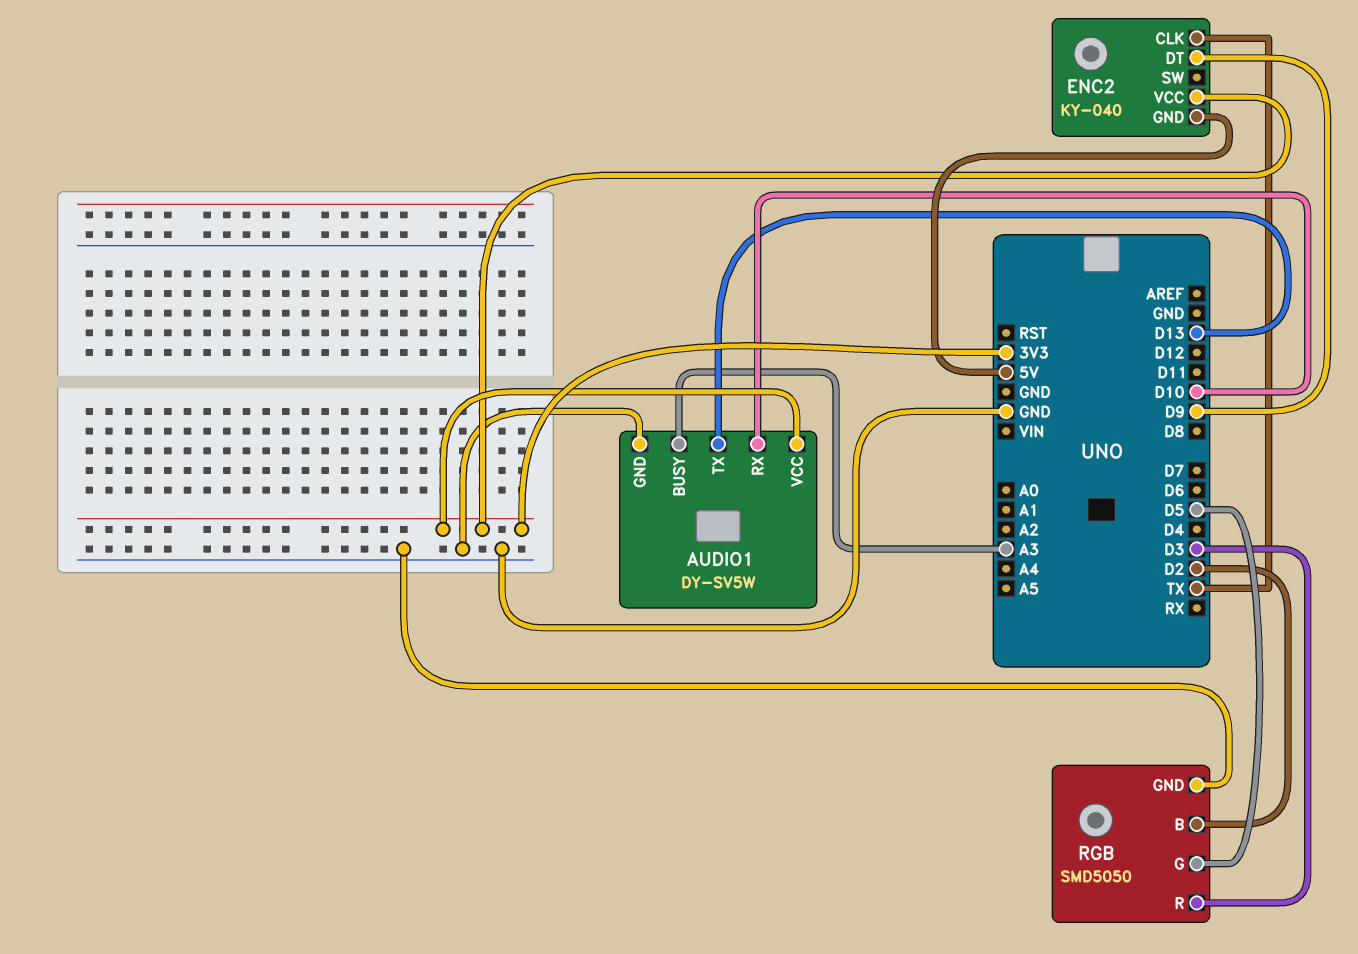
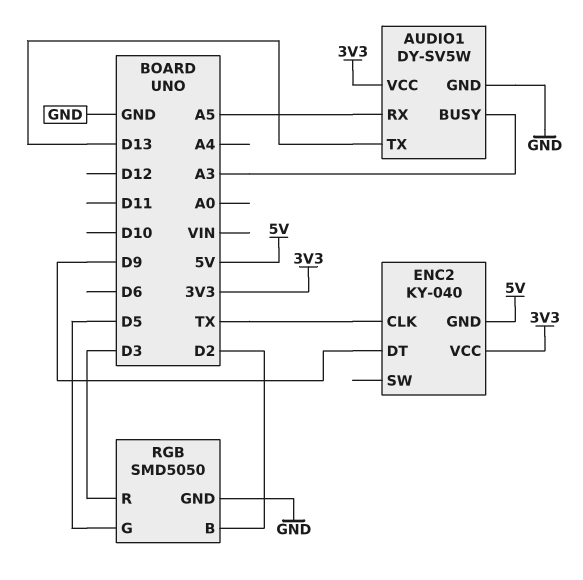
AUDIO1 pin RX: D10 -> A5

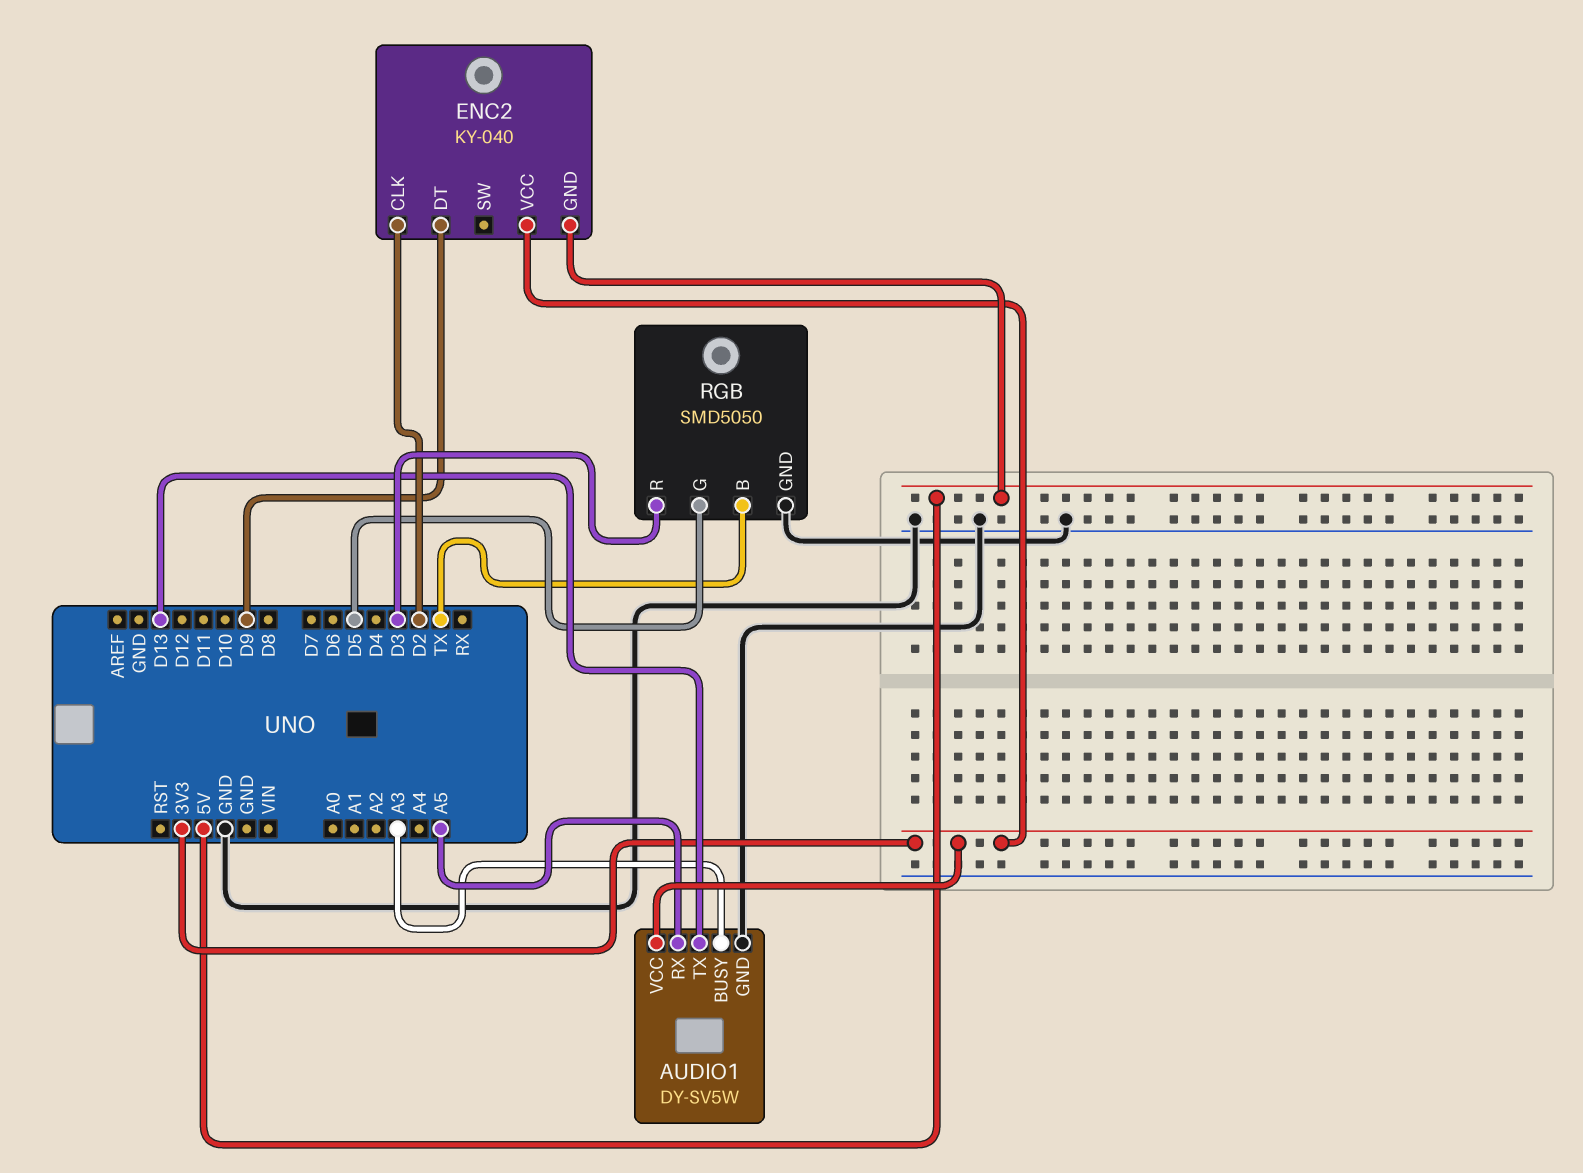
ENC2 pin CLK: TX -> D2
RGB pin B: D2 -> TX

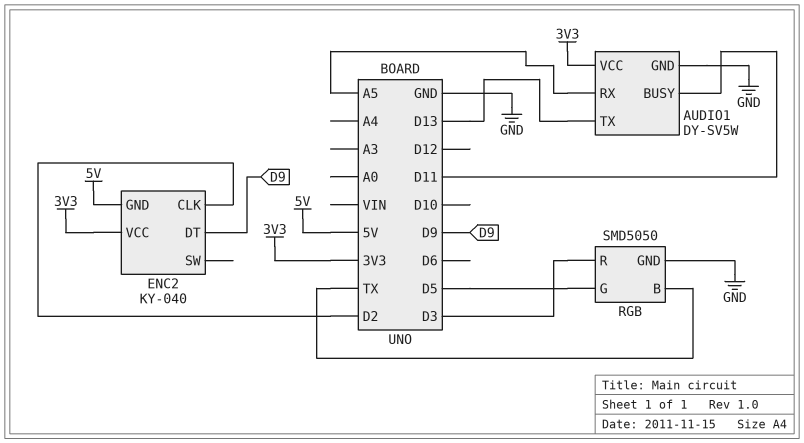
AUDIO1 pin BUSY: A3 -> D11

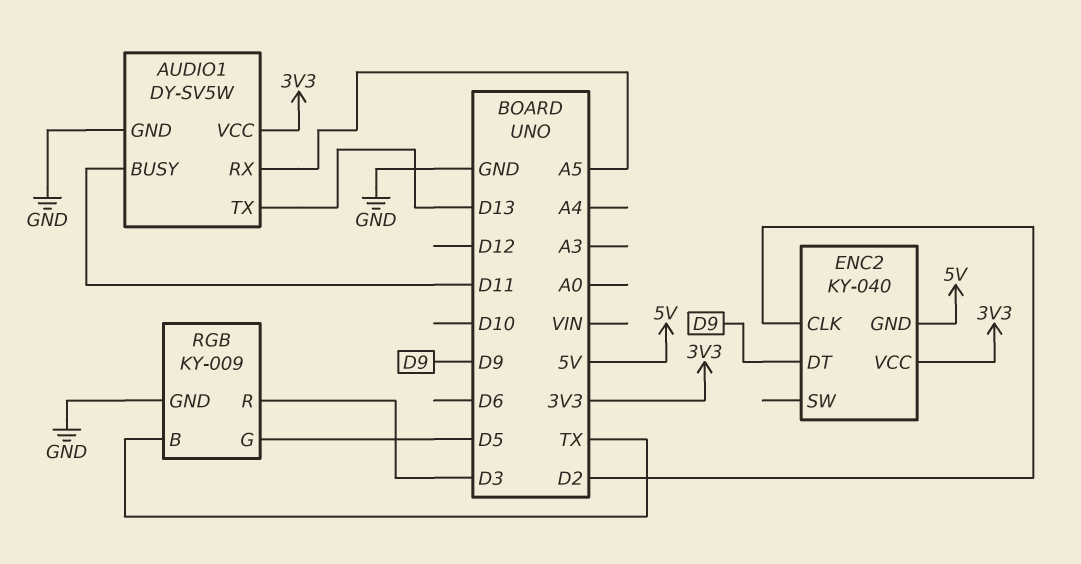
RGB: SMD5050 -> KY-009

